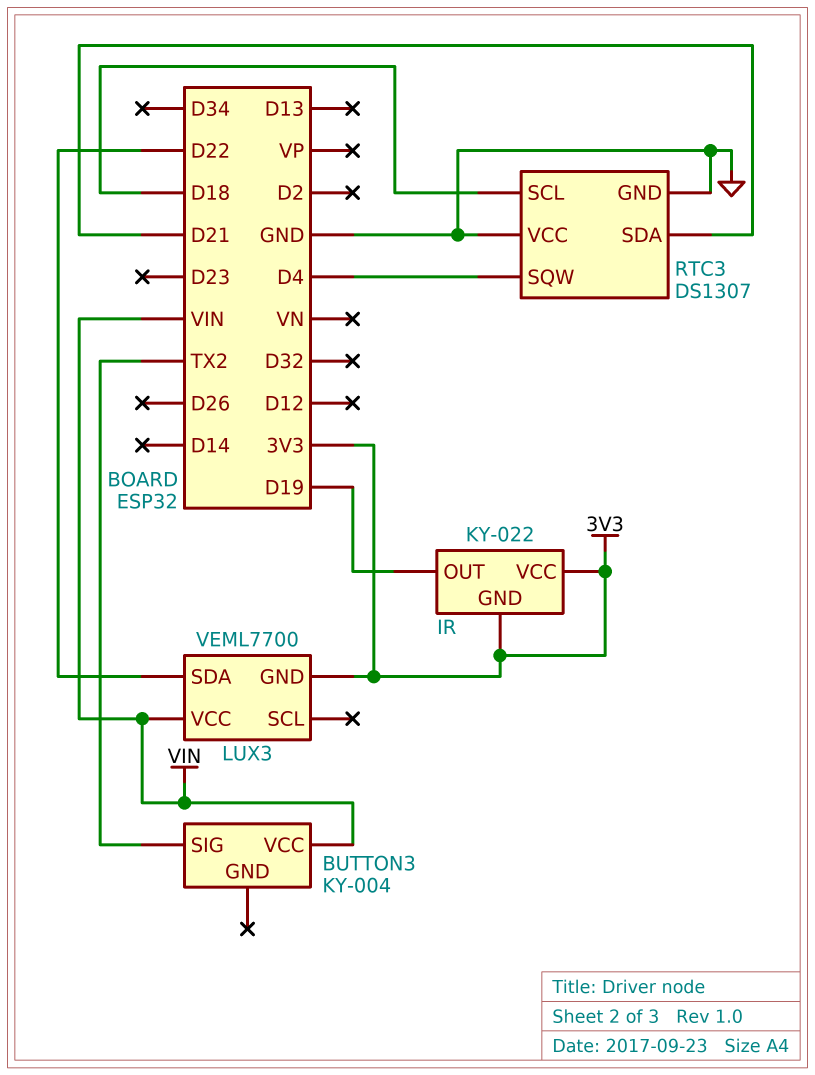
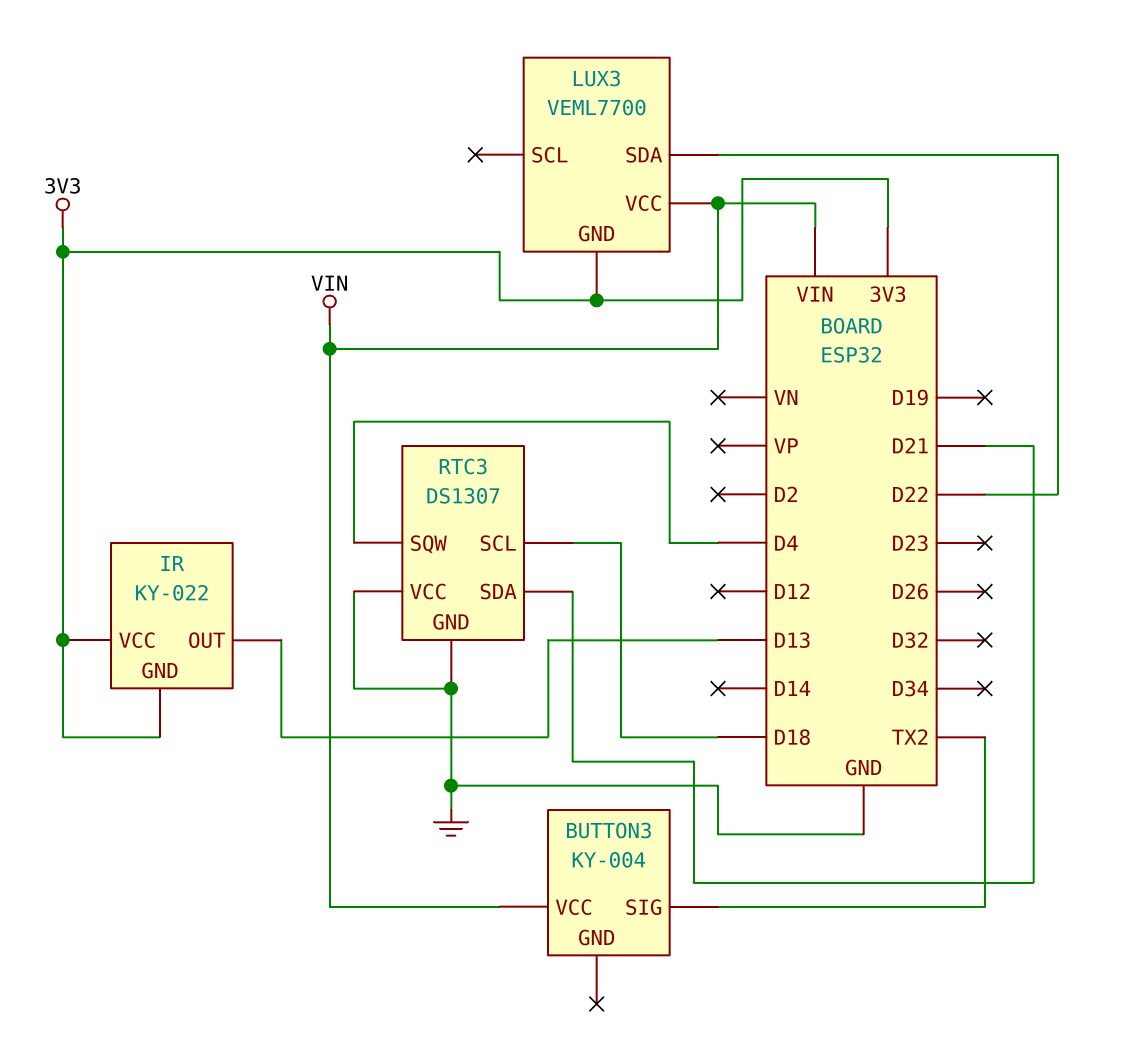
IR pin OUT: D19 -> D13

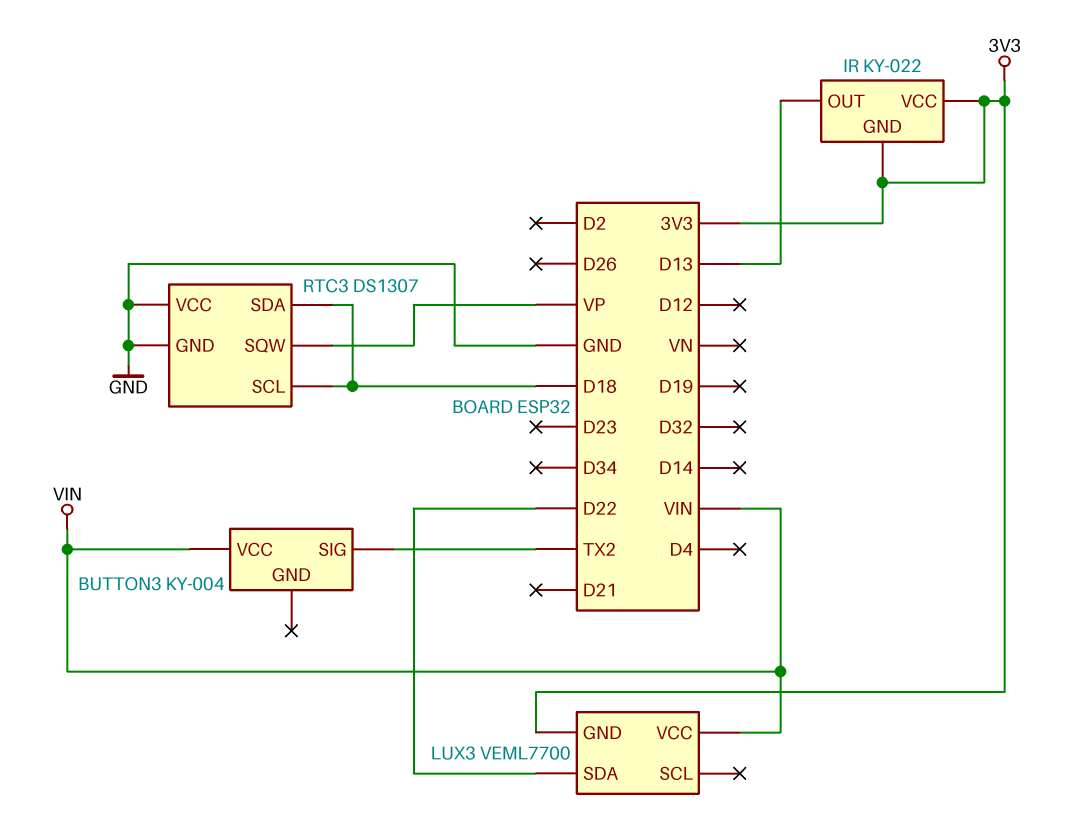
RTC3 pin SDA: D21 -> D18
RTC3 pin SQW: D4 -> VP

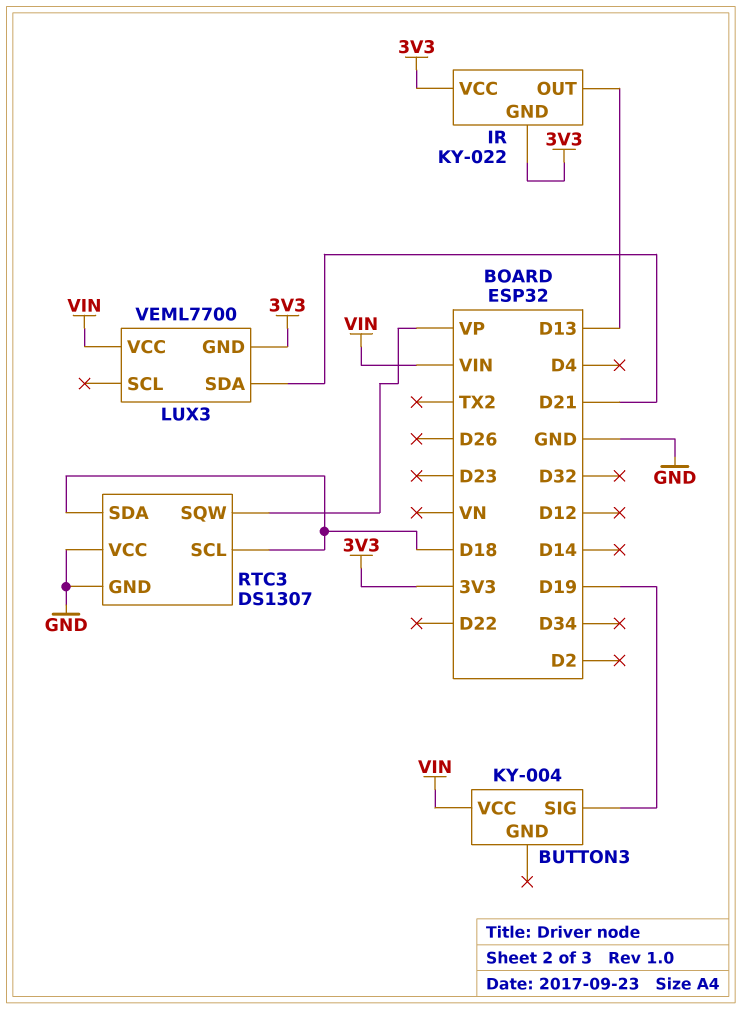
BUTTON3 pin SIG: TX2 -> D19
LUX3 pin SDA: D22 -> D21

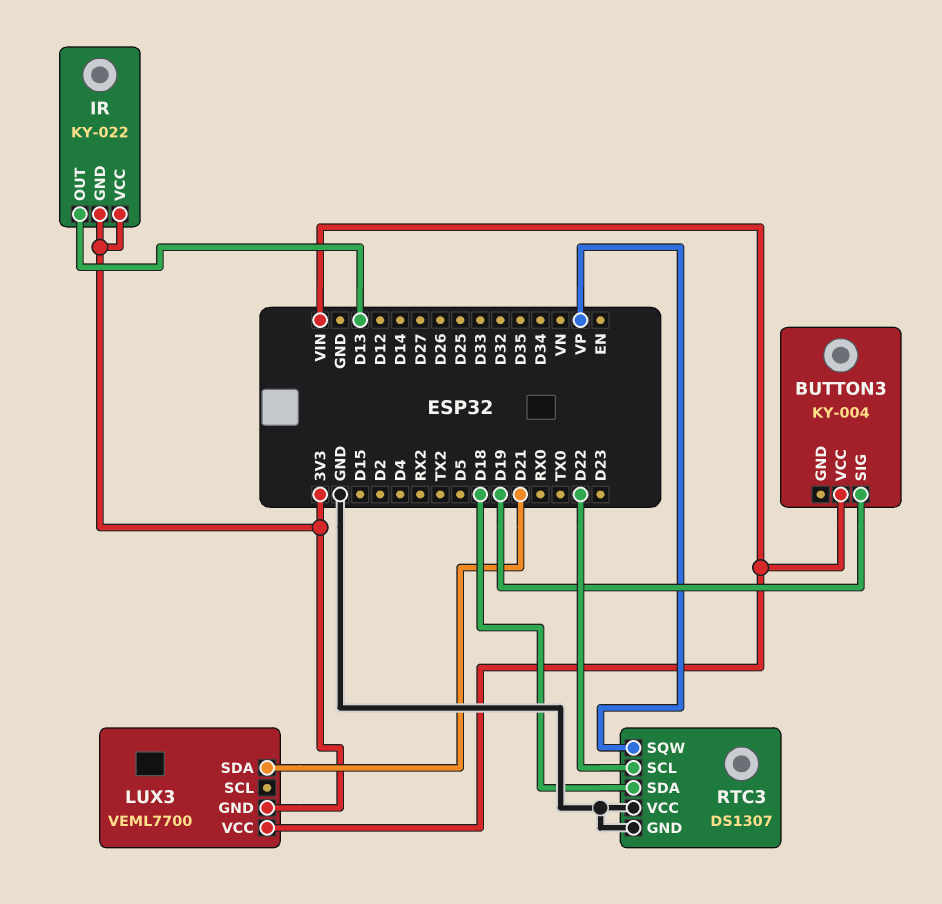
RTC3 pin SCL: D18 -> D22

